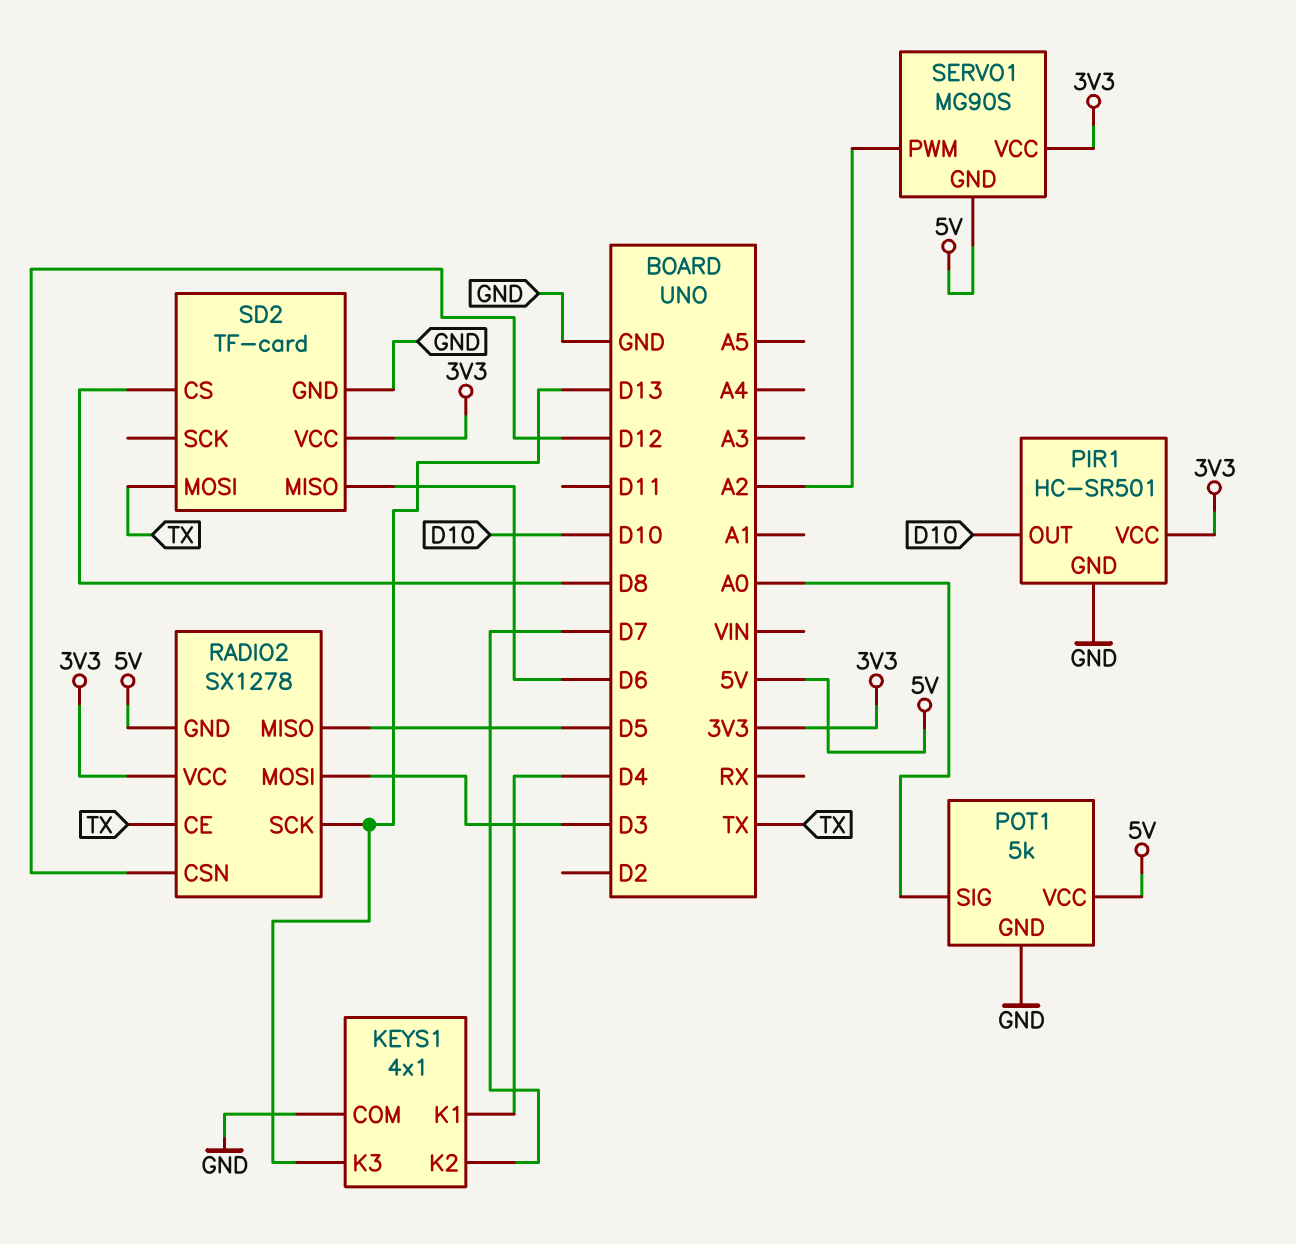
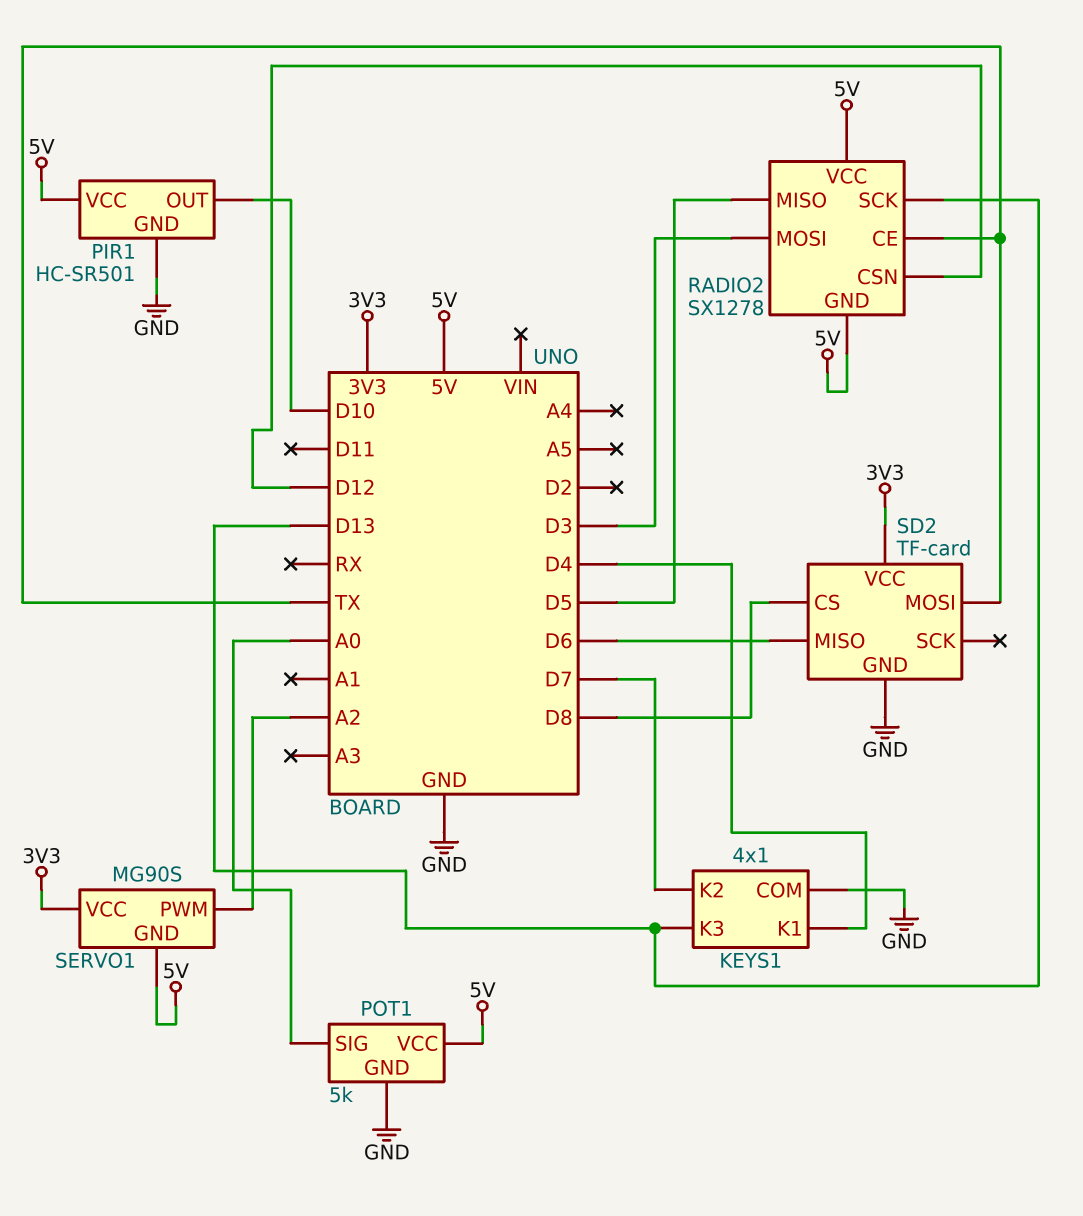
PIR1 pin VCC: 3V3 -> 5V
RADIO2 pin VCC: 3V3 -> 5V

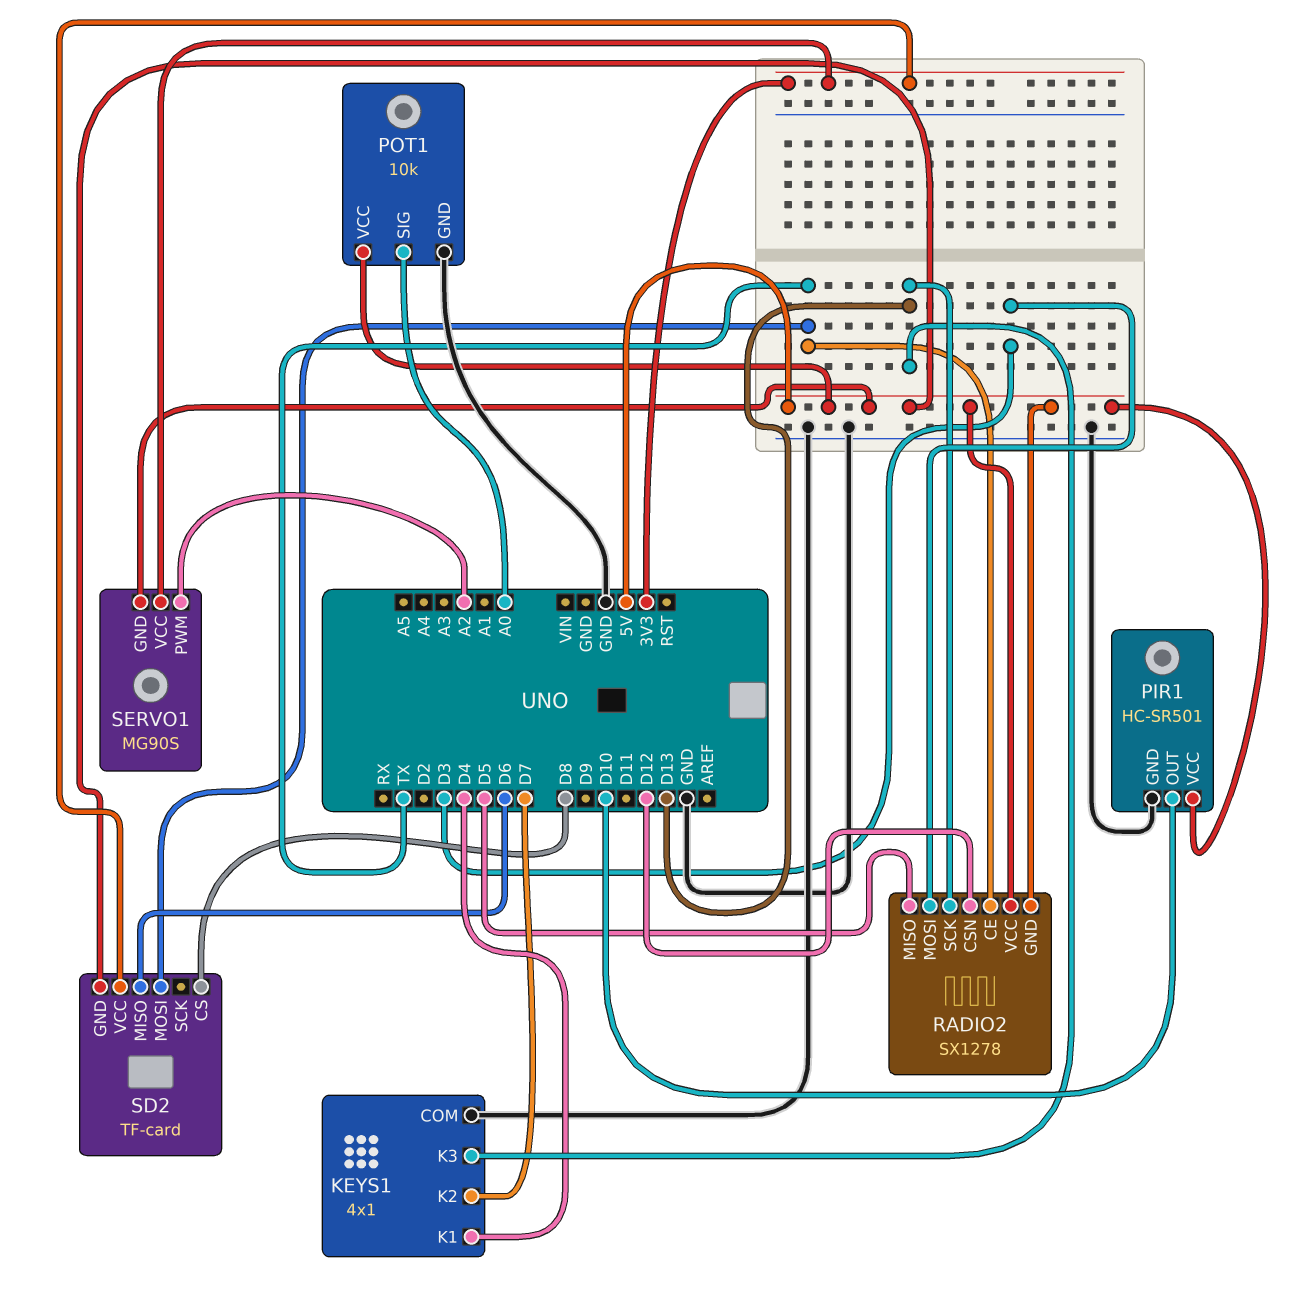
POT1: 5k -> 10k
SD2 pin GND: GND -> 5V

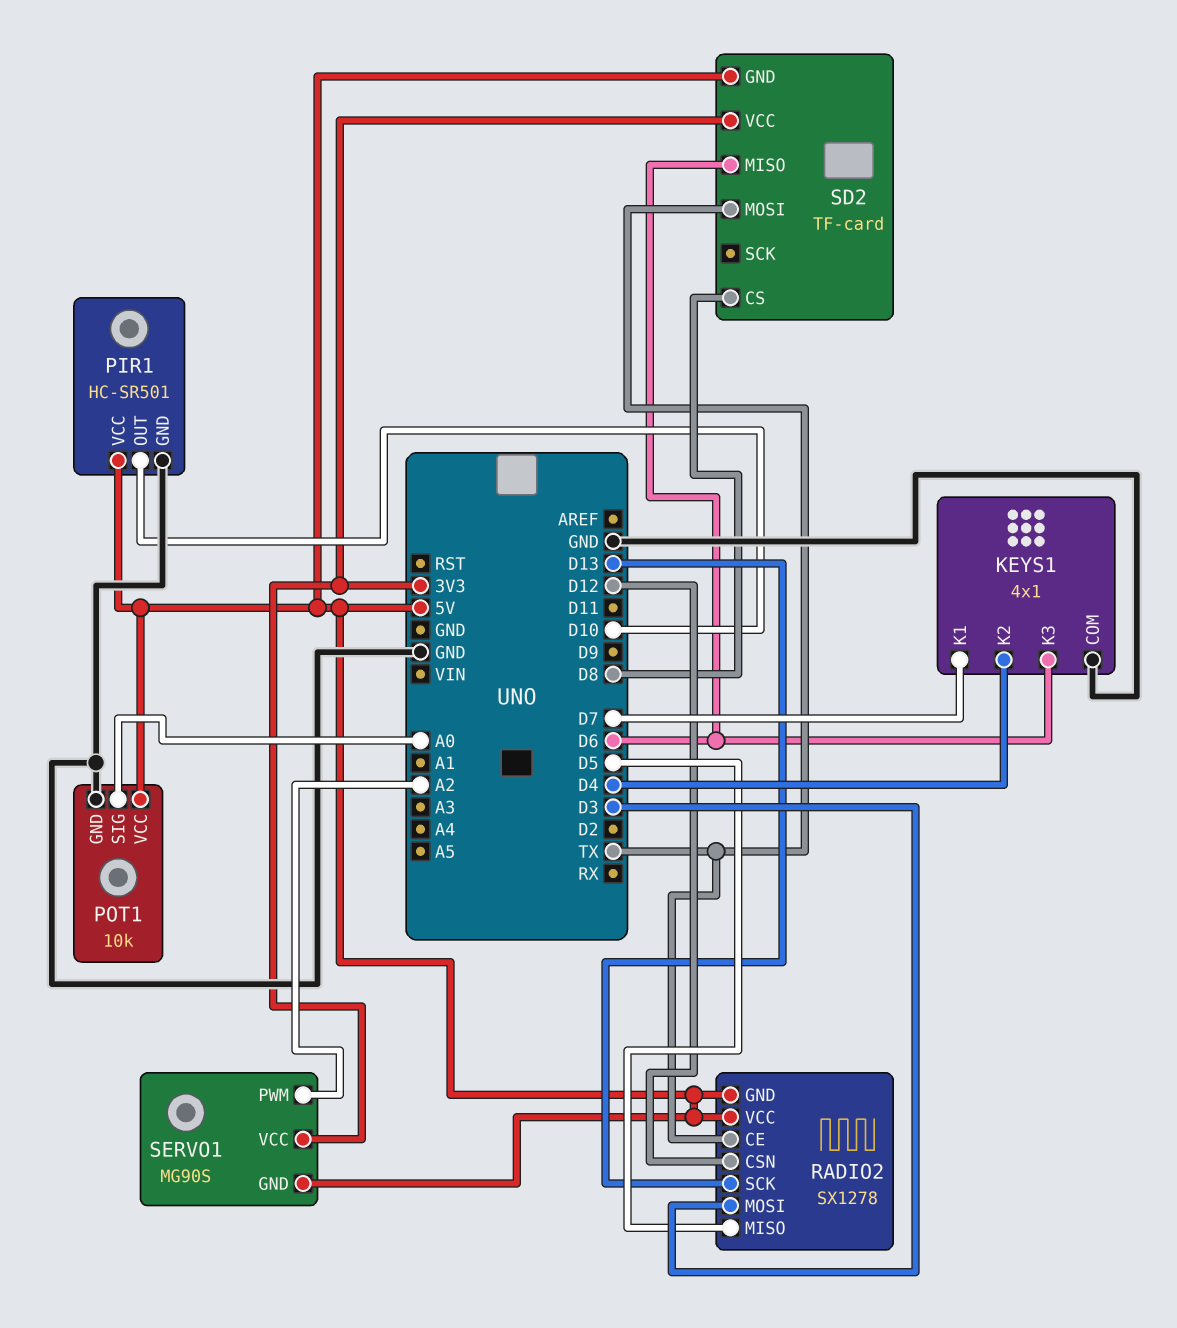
KEYS1 pin K1: D4 -> D7
KEYS1 pin K2: D7 -> D4
KEYS1 pin K3: D13 -> D6

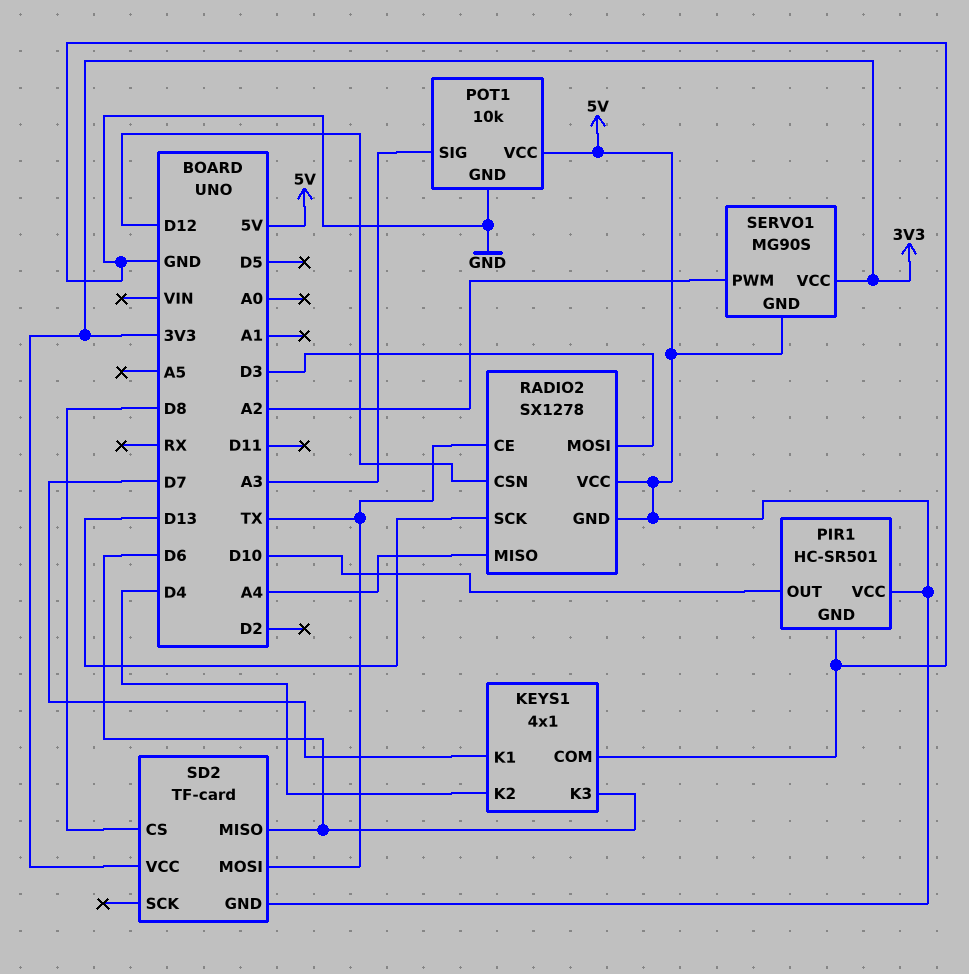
POT1 pin SIG: A0 -> A3
RADIO2 pin MISO: D5 -> A4

